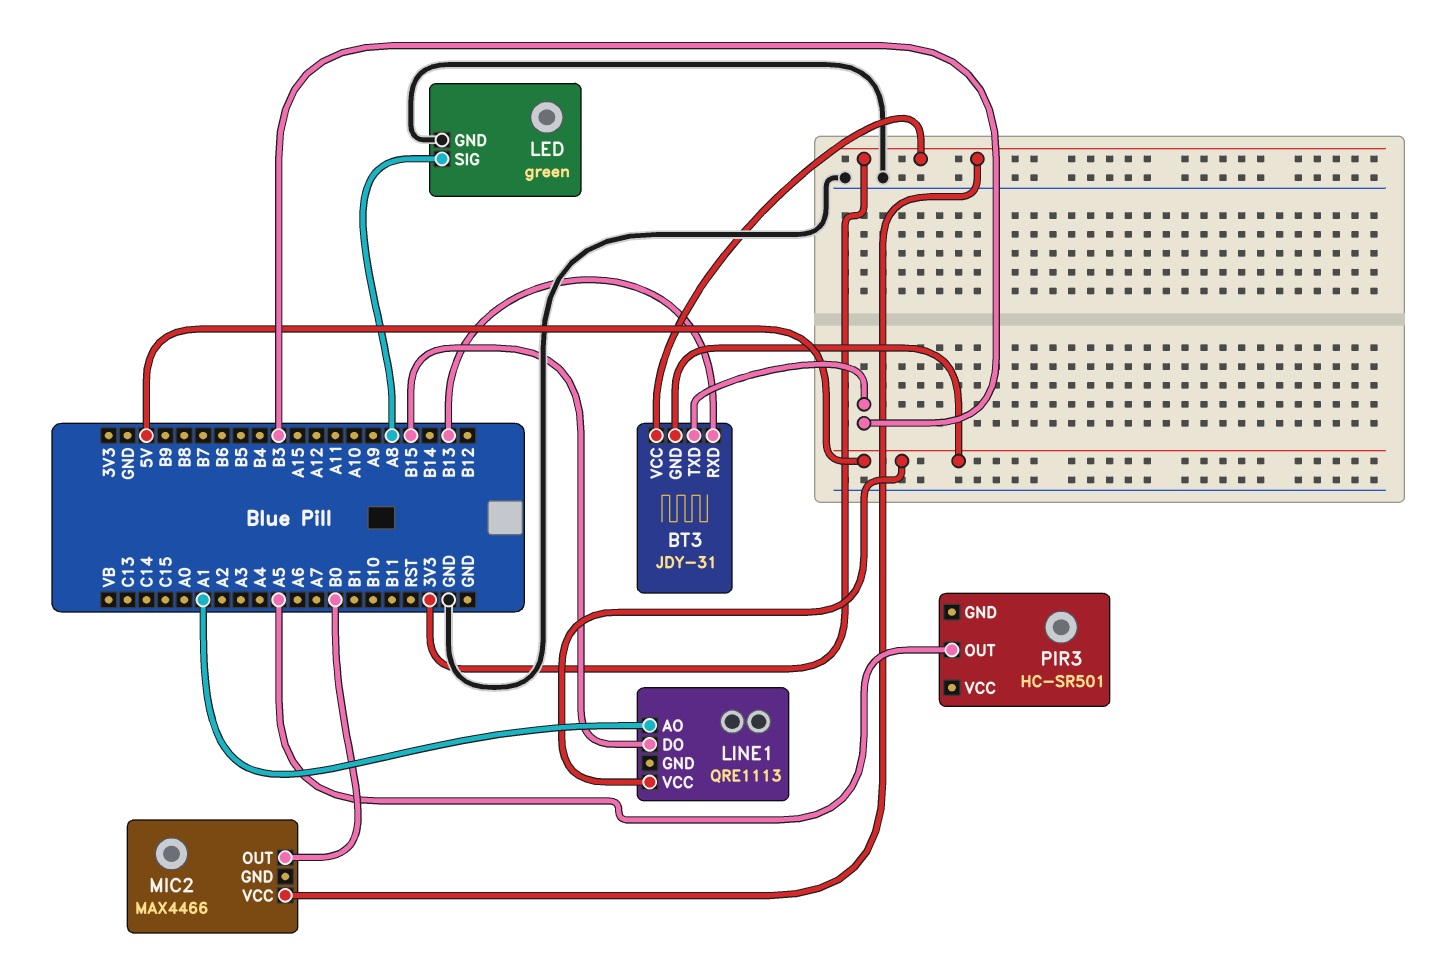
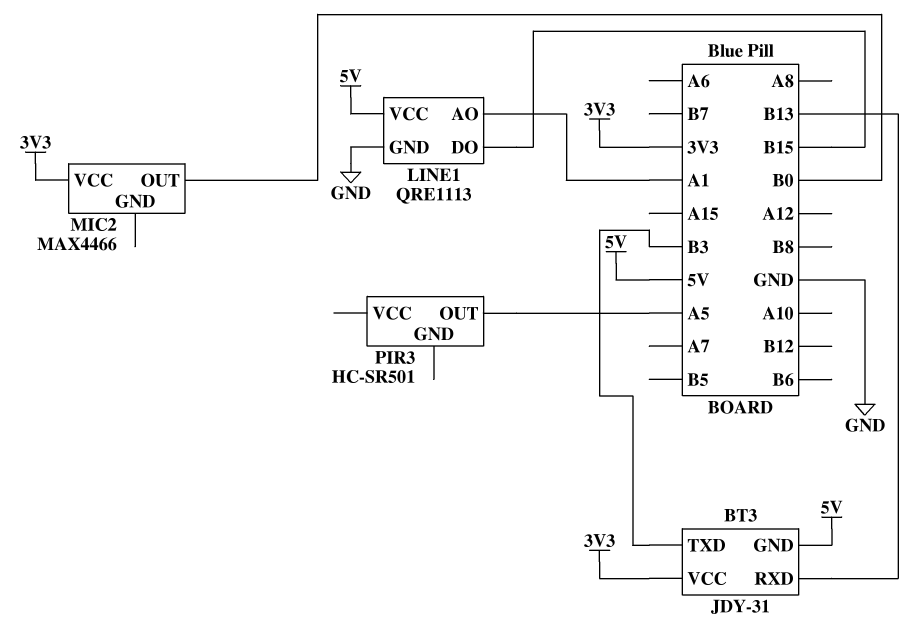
LED: green -> none
LED pin GND: GND -> none
LED pin SIG: A8 -> none
LINE1 pin GND: none -> GND

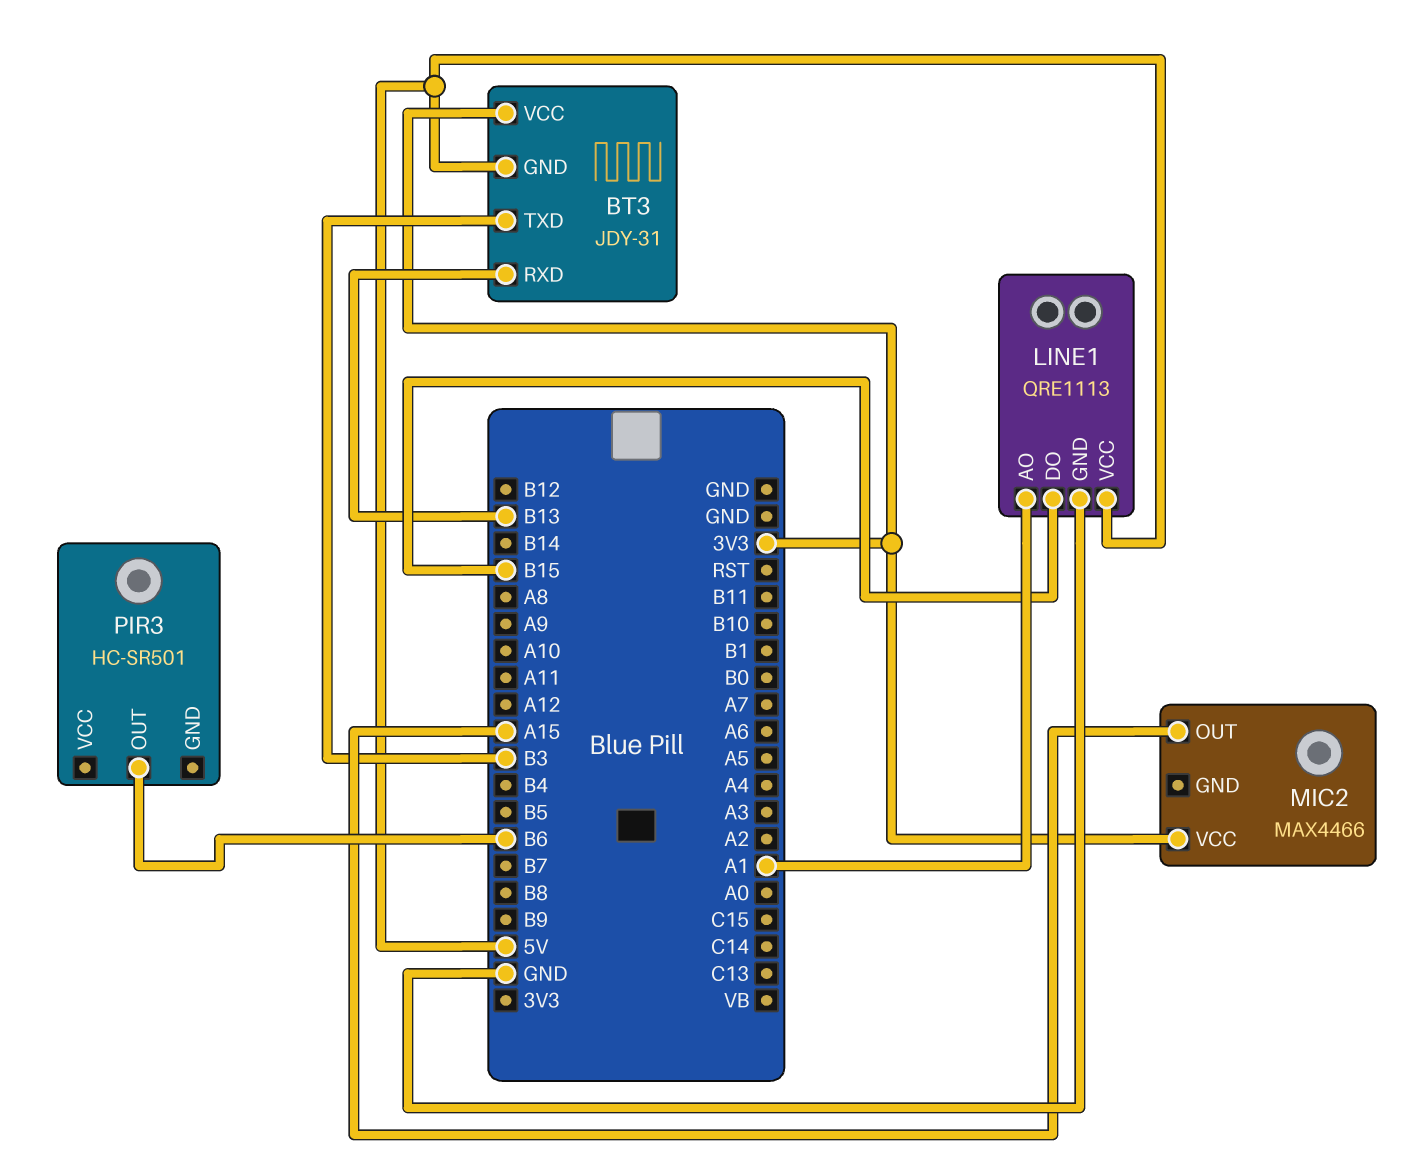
MIC2 pin OUT: B0 -> A15
PIR3 pin OUT: A5 -> B6

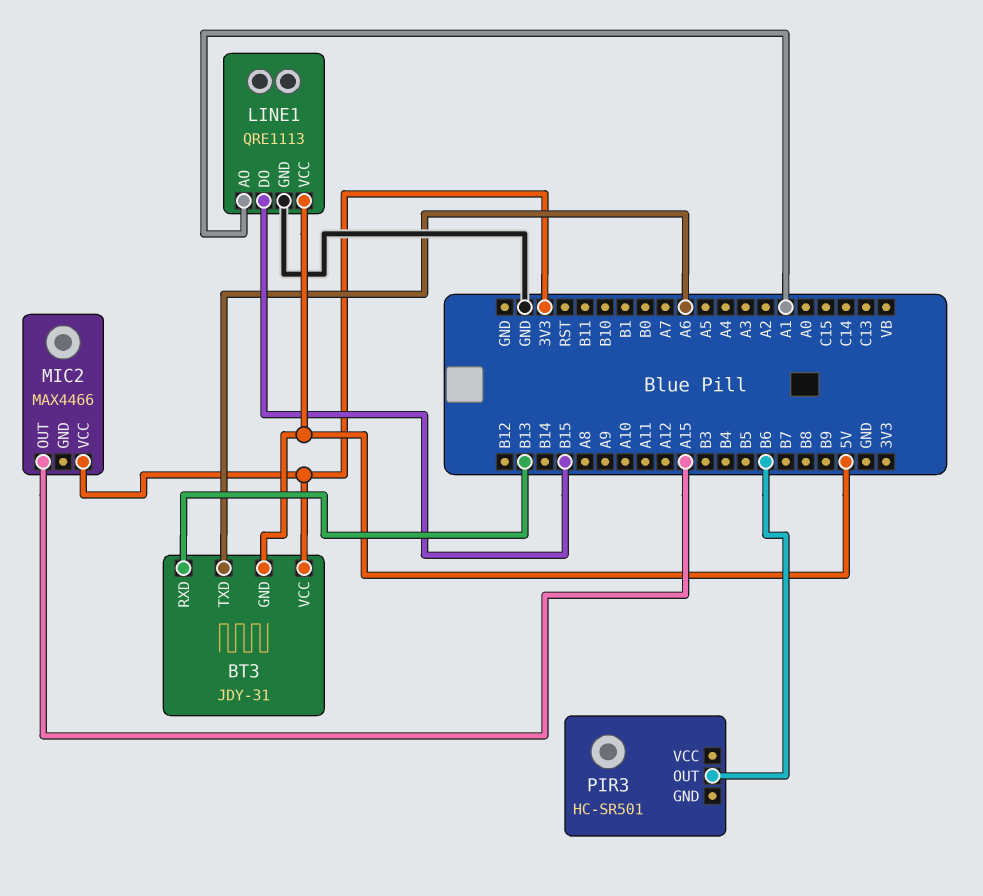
BT3 pin TXD: B3 -> A6

